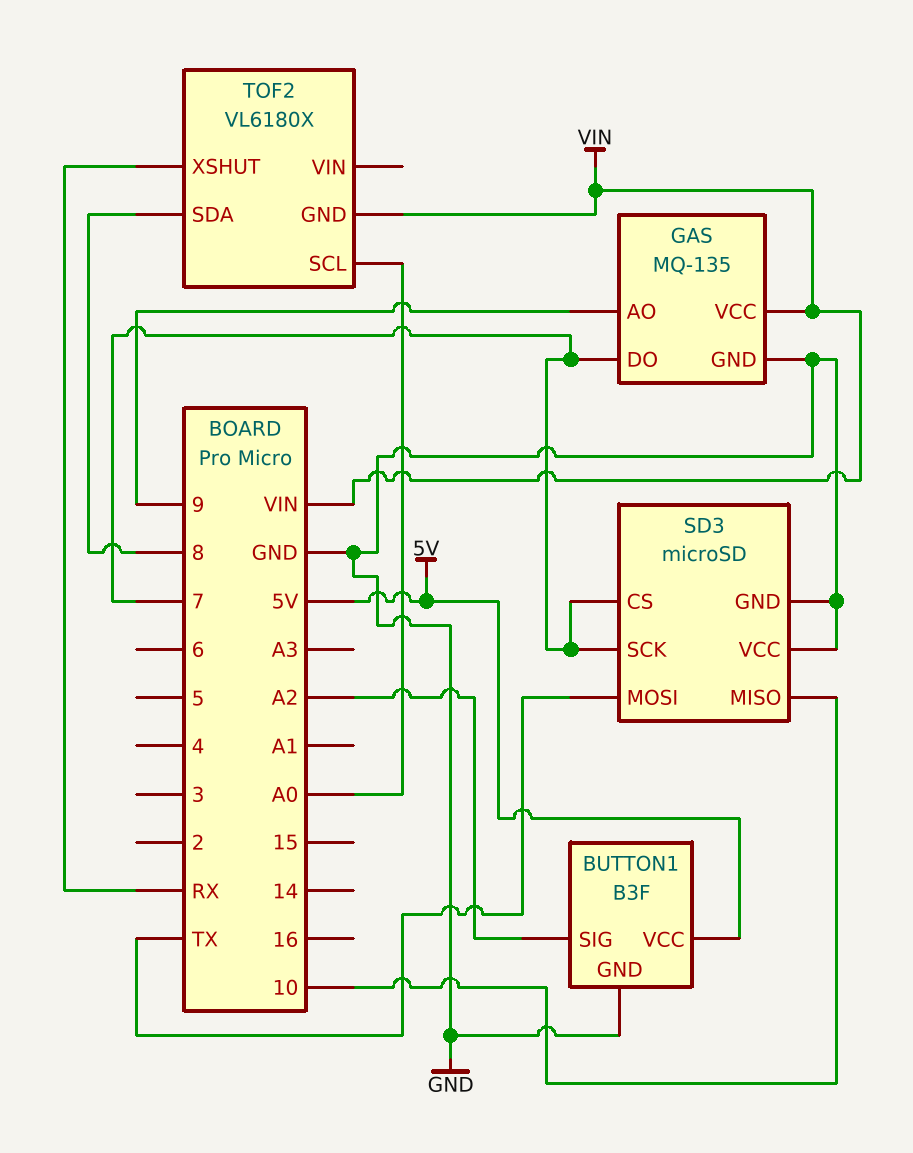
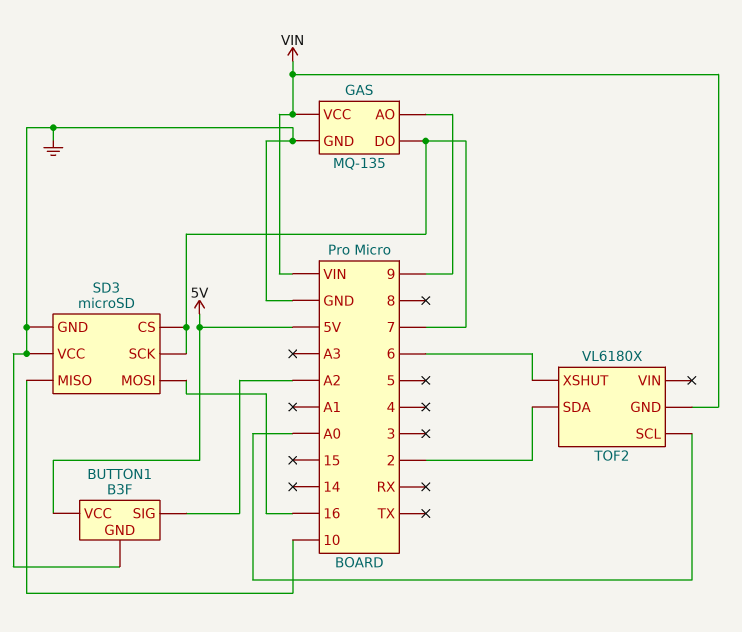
SD3 pin MOSI: TX -> 16
TOF2 pin SDA: 8 -> 2
TOF2 pin XSHUT: RX -> 6

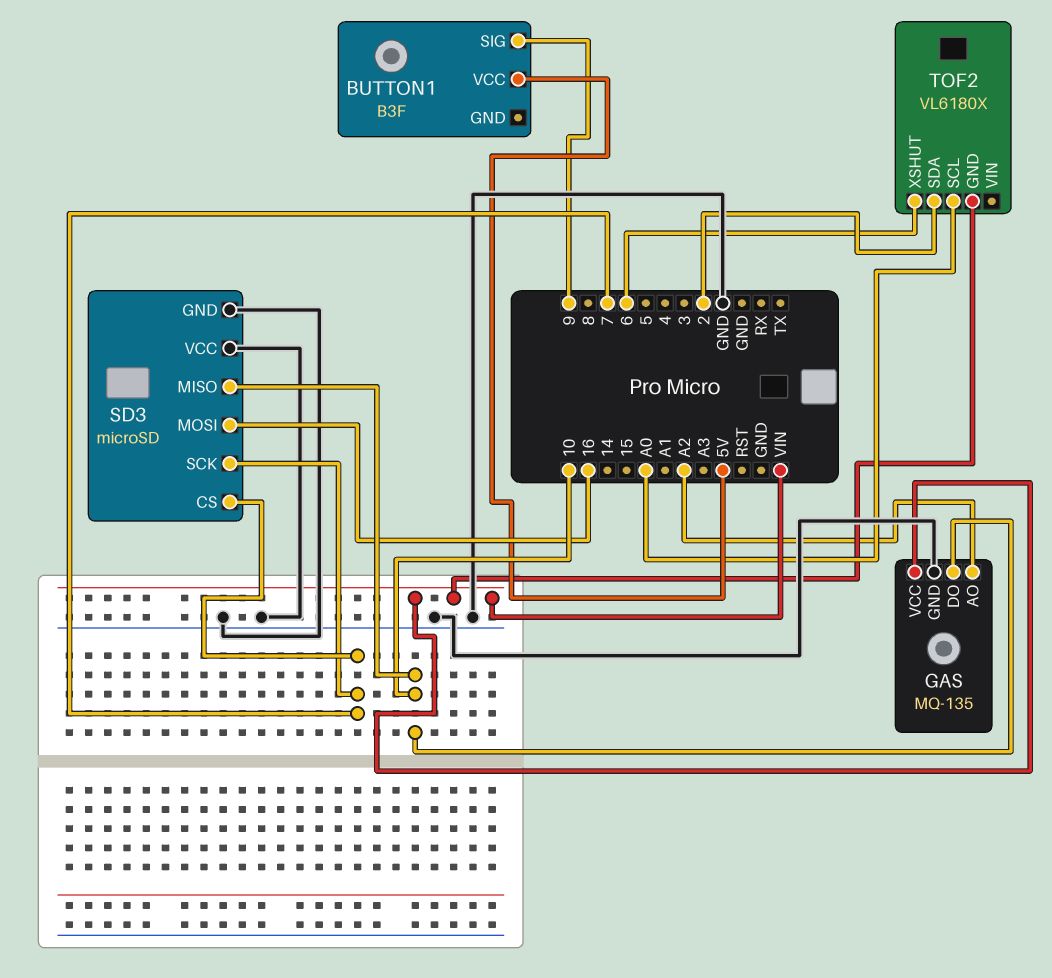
BUTTON1 pin GND: GND -> none
BUTTON1 pin SIG: A2 -> 9
GAS pin AO: 9 -> A2
GAS pin DO: 7 -> 10

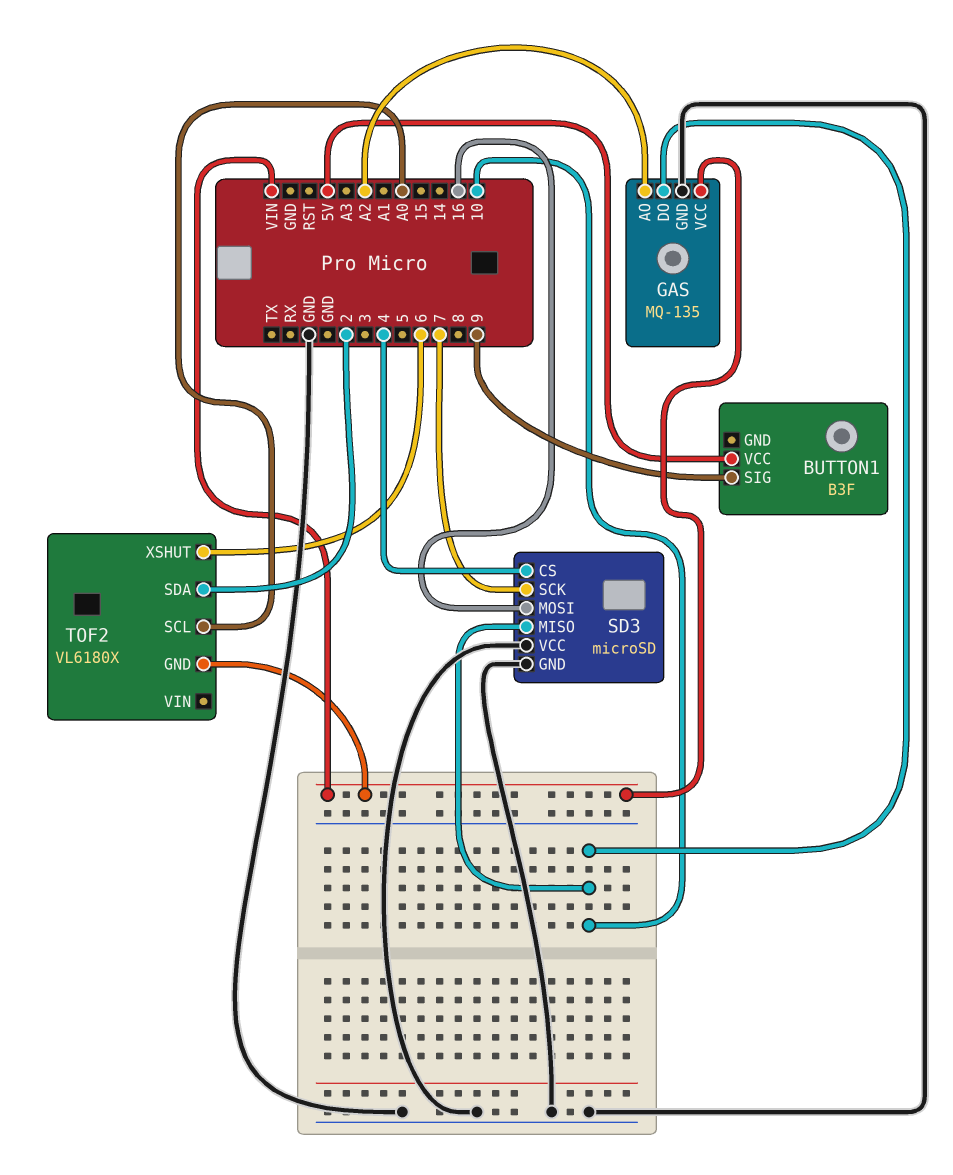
SD3 pin CS: 7 -> 4

